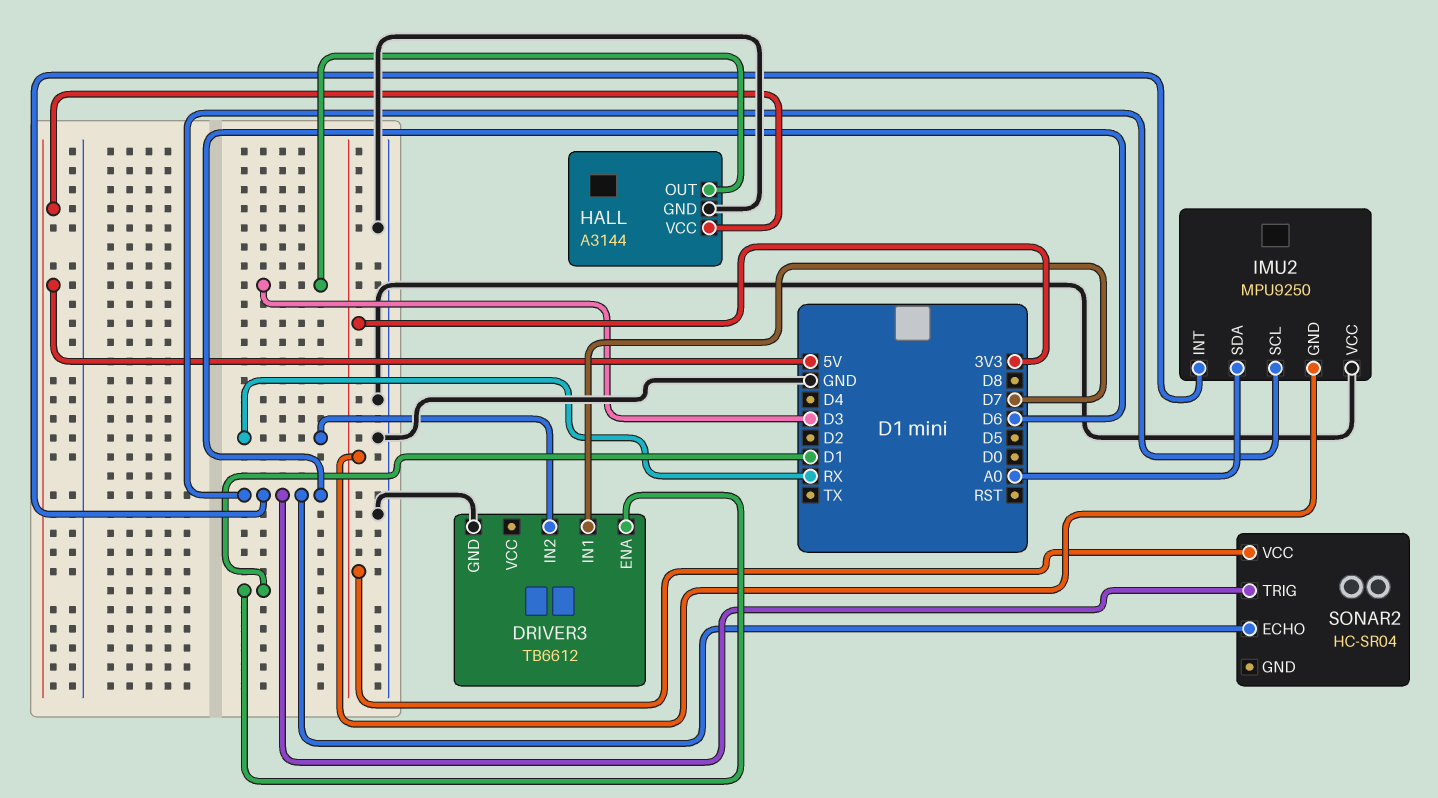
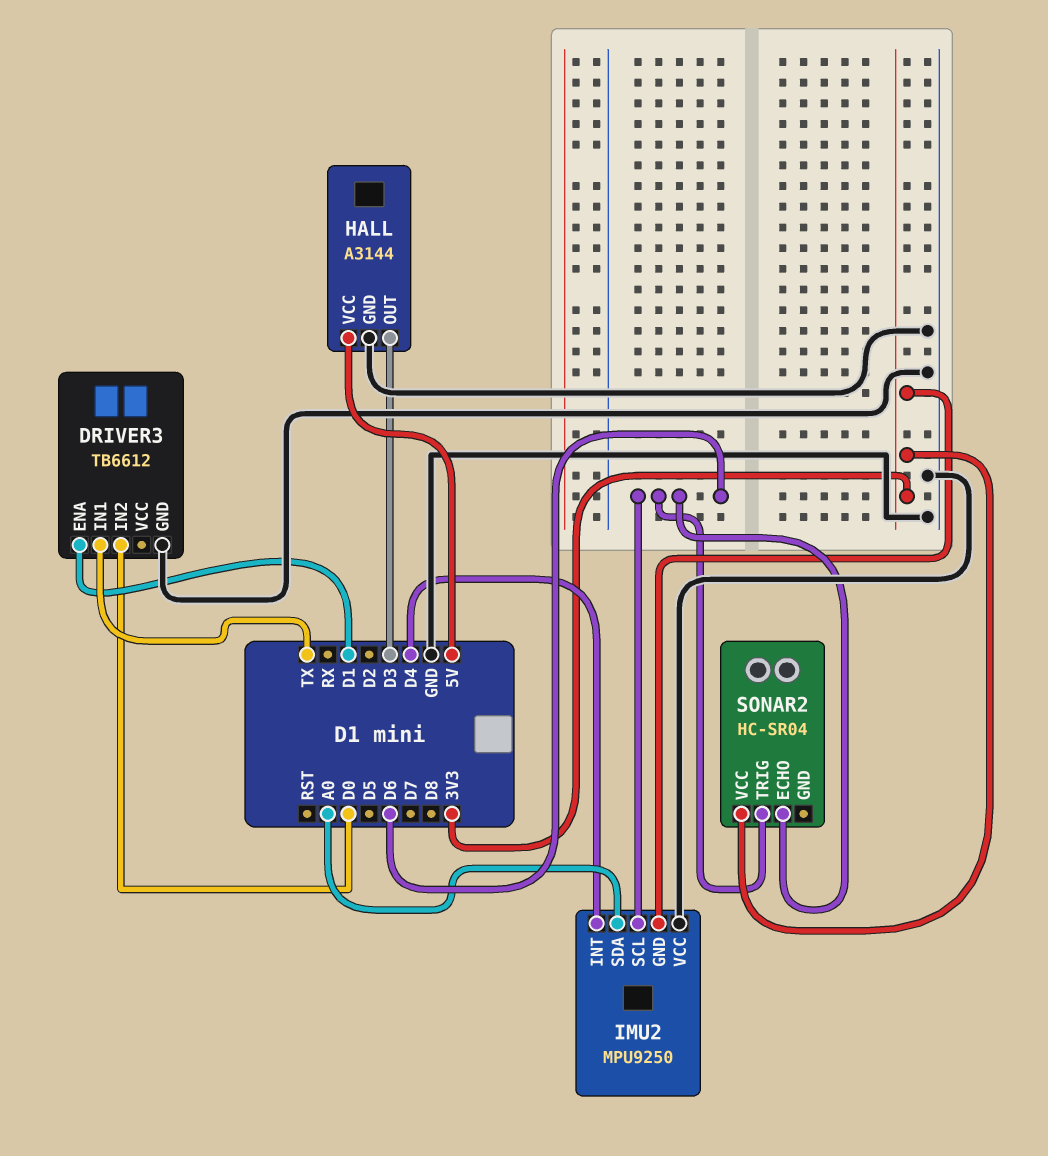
DRIVER3 pin IN1: D7 -> TX
DRIVER3 pin IN2: RX -> D0
IMU2 pin INT: D6 -> D4

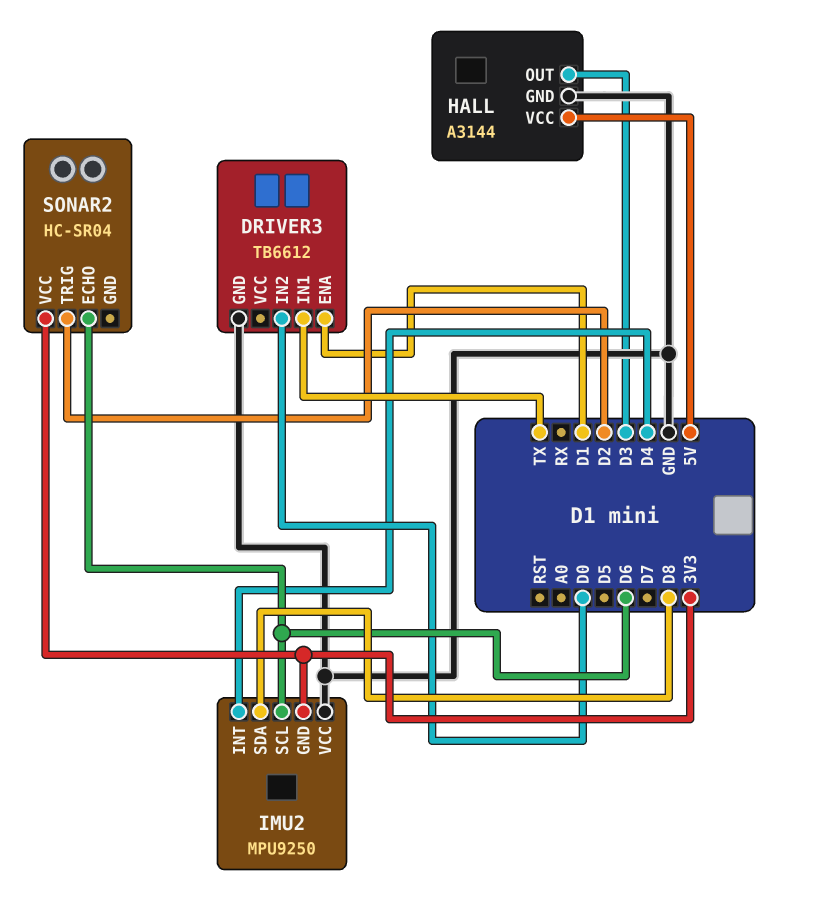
IMU2 pin SDA: A0 -> D8
SONAR2 pin TRIG: D6 -> D2

